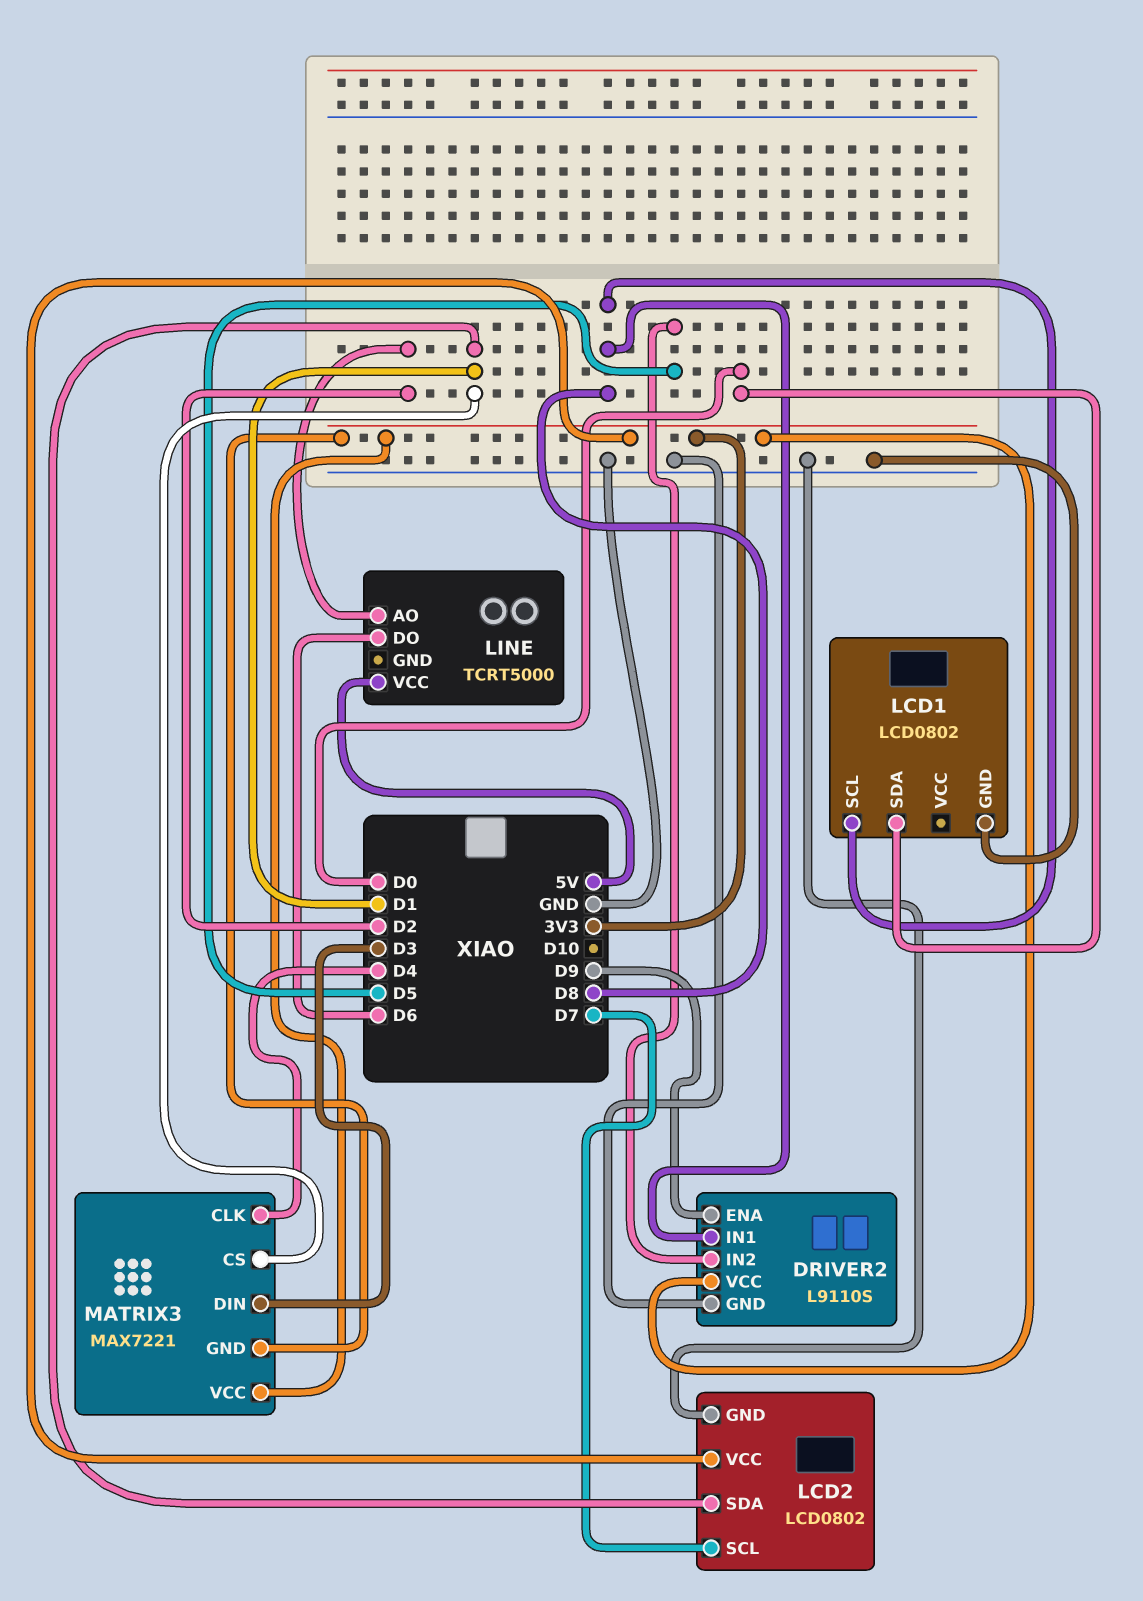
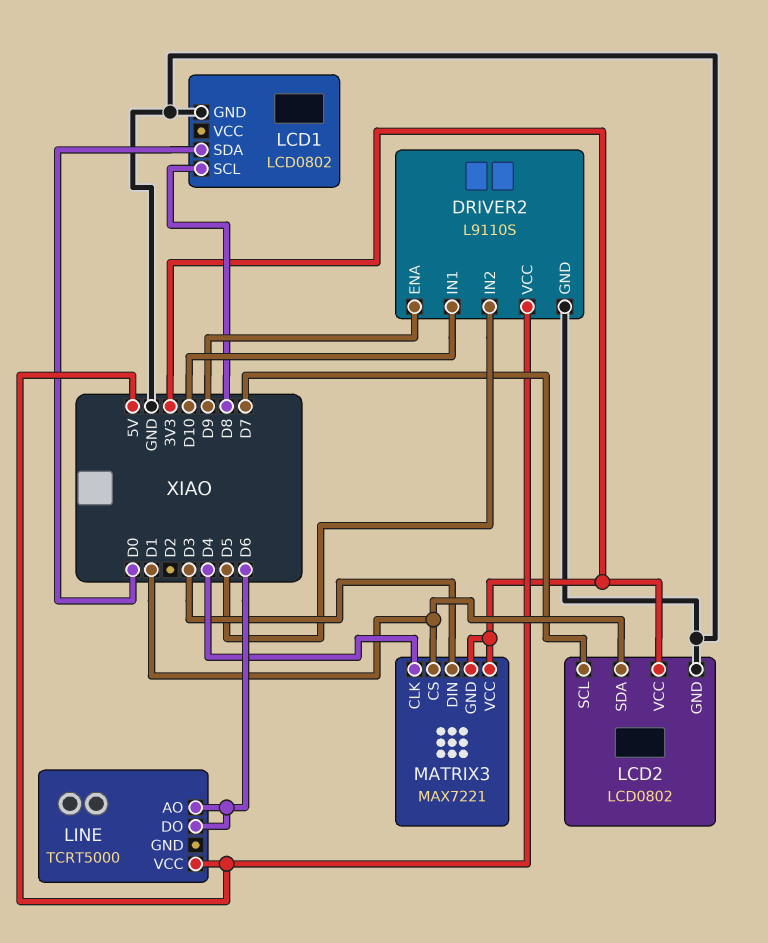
DRIVER2 pin IN1: D8 -> D10
DRIVER2 pin VCC: 3V3 -> 5V
LINE pin AO: D2 -> D6

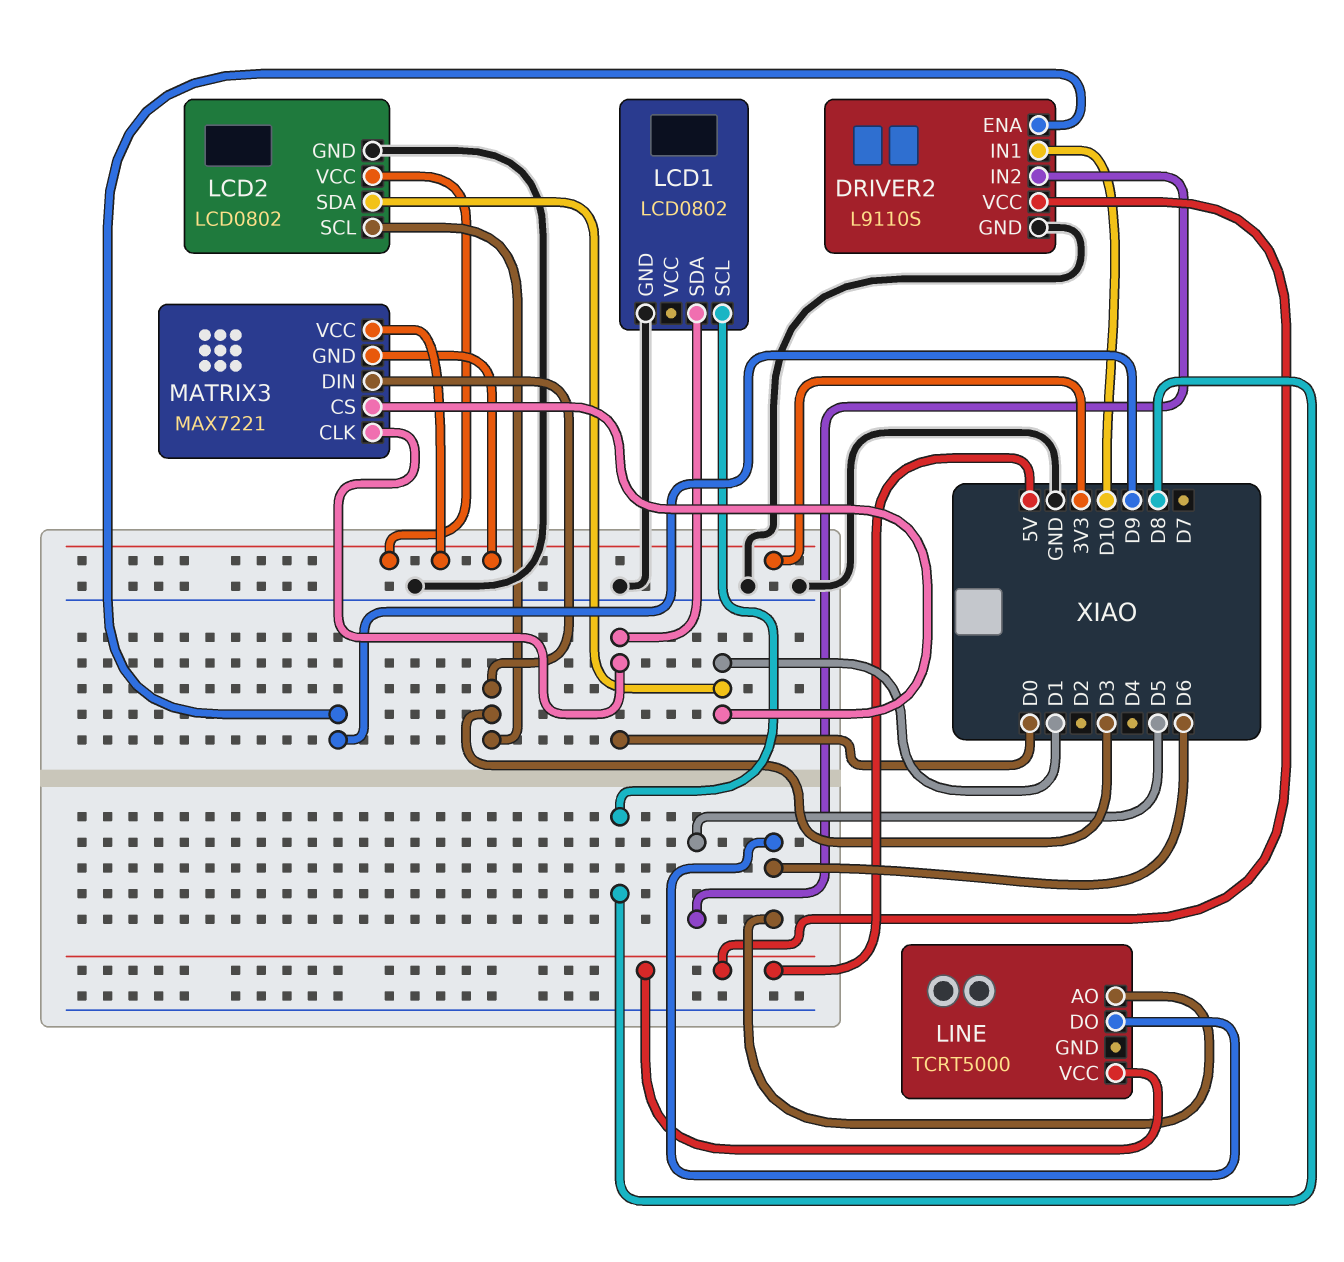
LCD2 pin SCL: D7 -> D3
MATRIX3 pin CLK: D4 -> D0

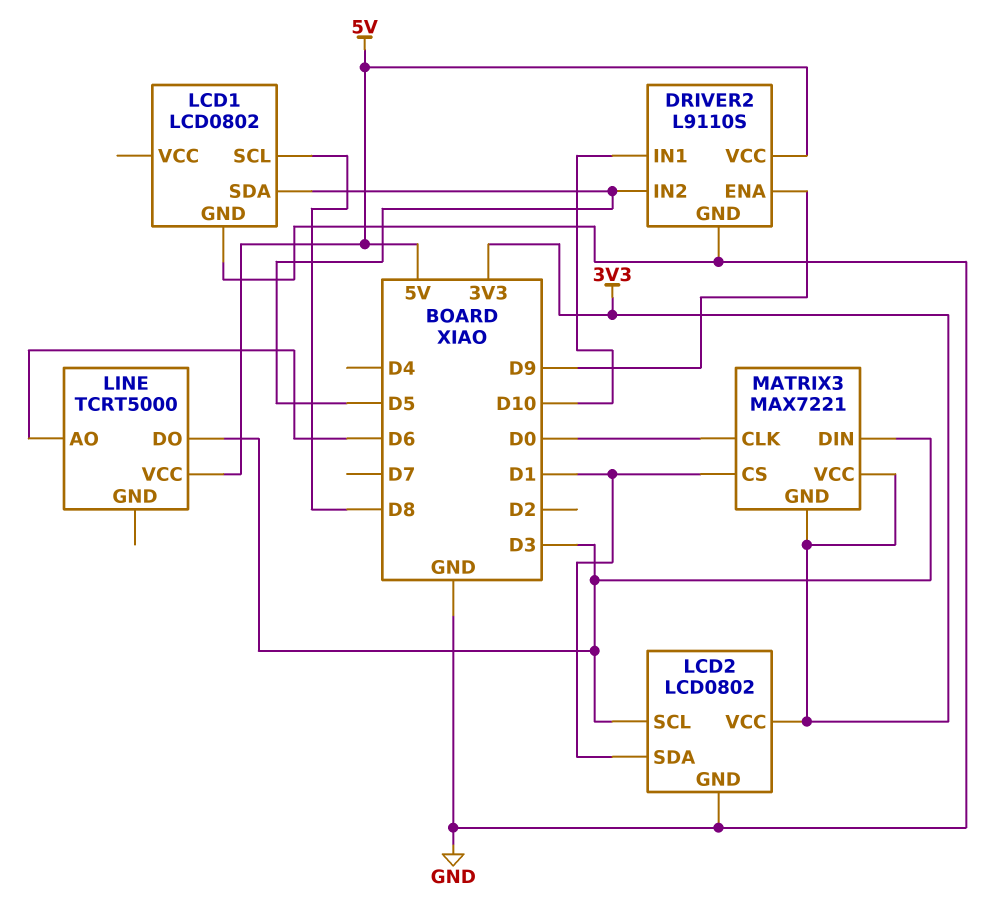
LCD1 pin SDA: D0 -> D5
LINE pin DO: D6 -> D3

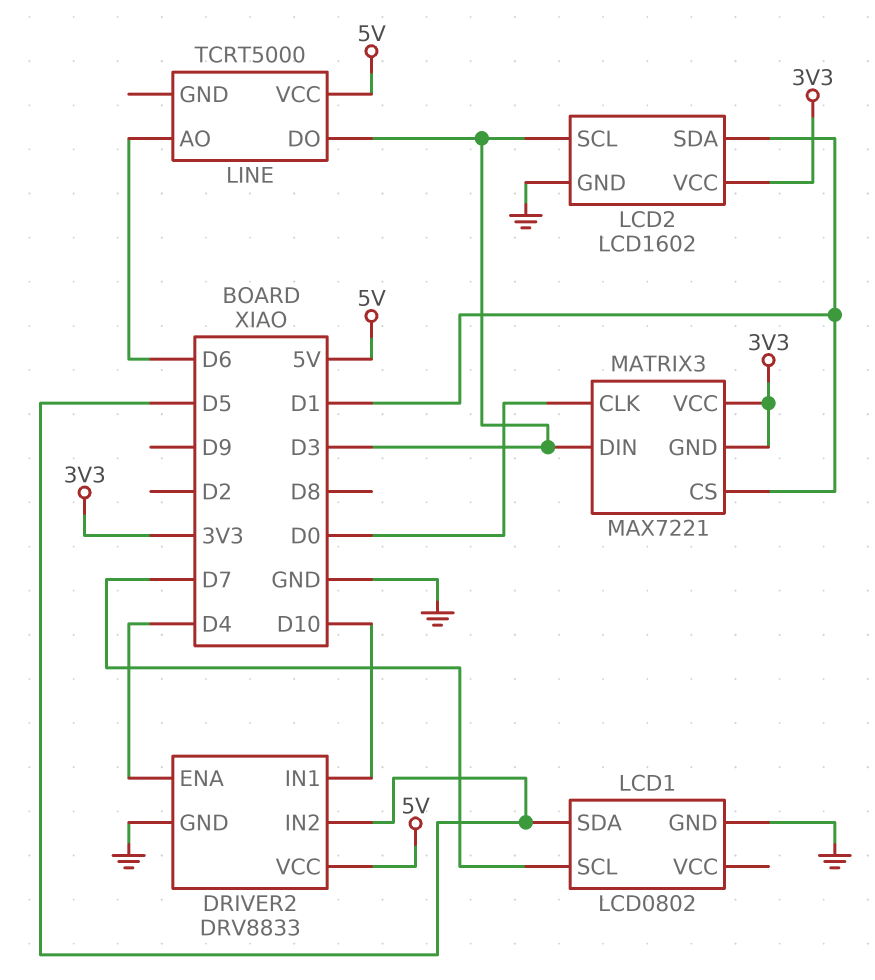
DRIVER2: L9110S -> DRV8833
DRIVER2 pin ENA: D9 -> D4
LCD1 pin SCL: D8 -> D7
LCD2: LCD0802 -> LCD1602

